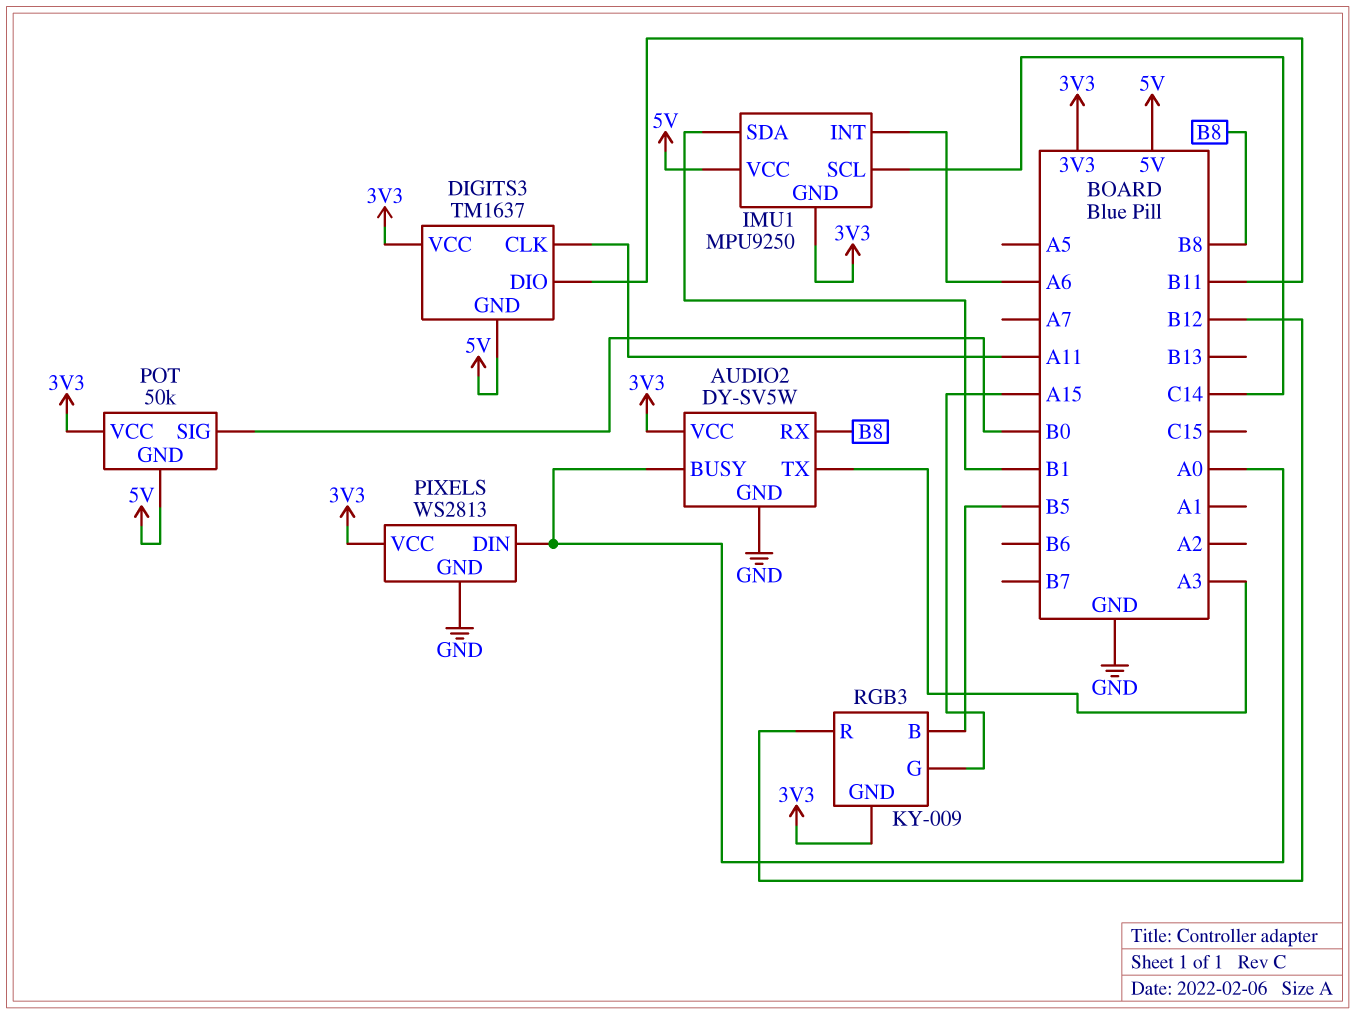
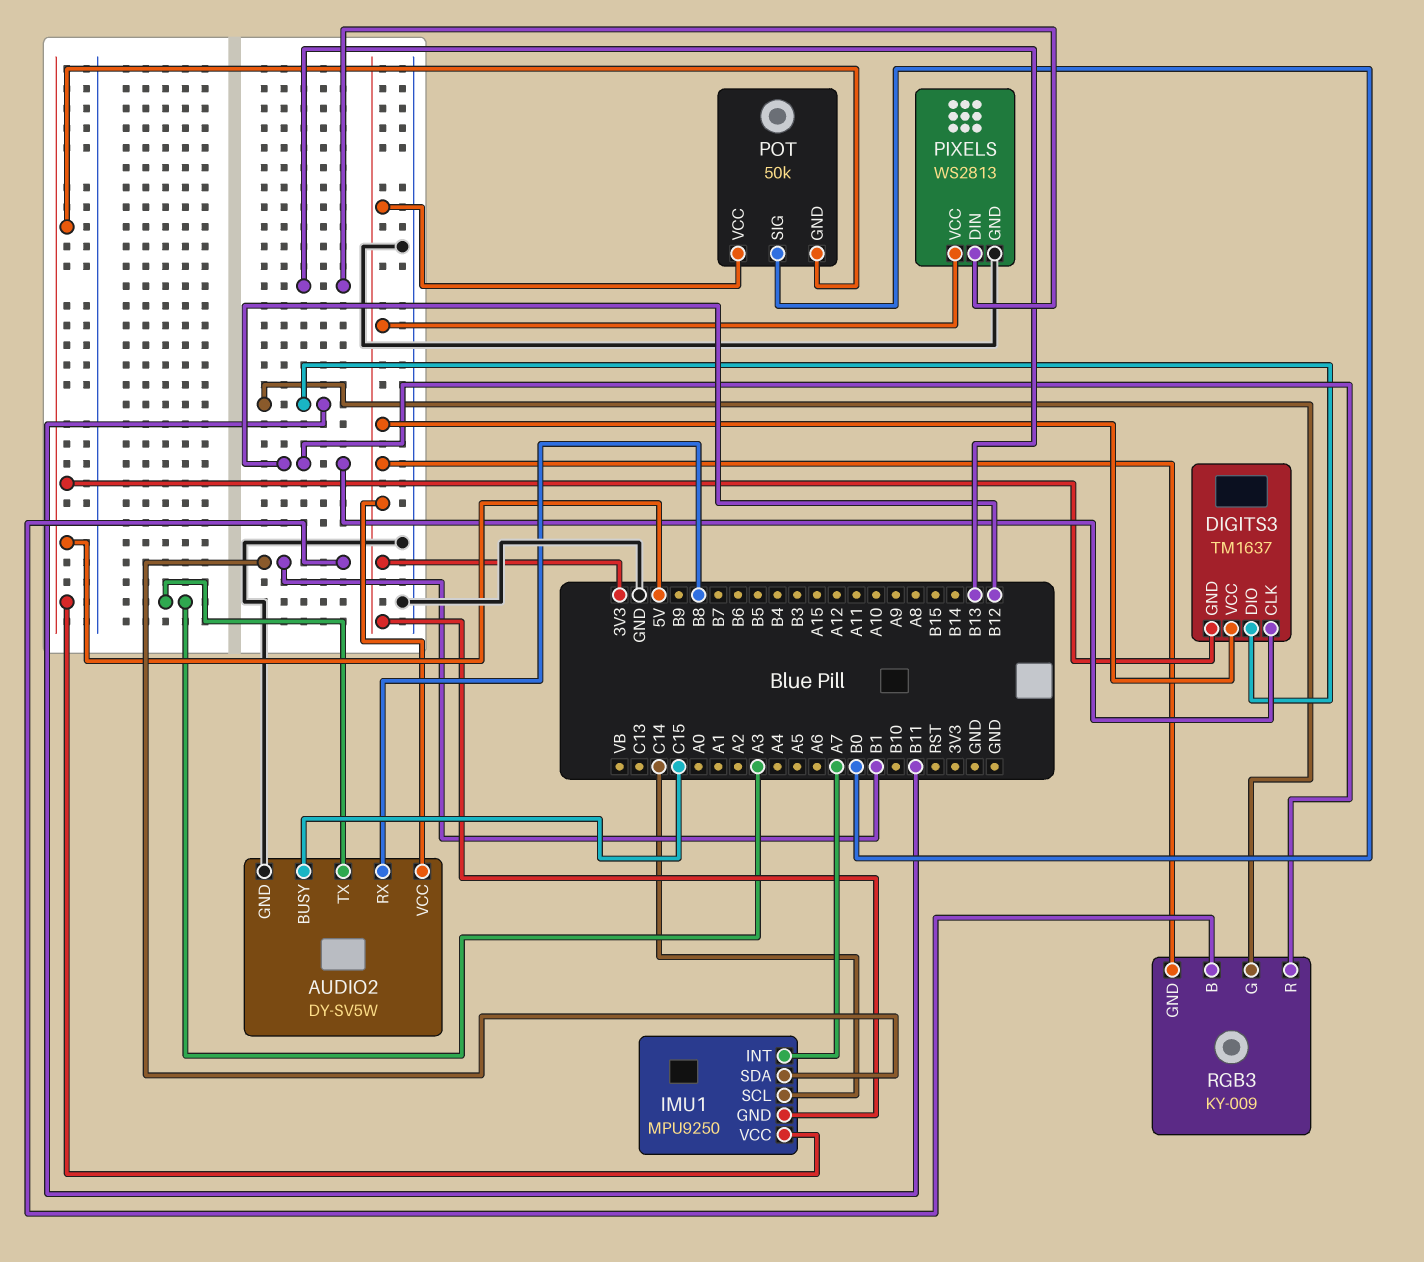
AUDIO2 pin BUSY: A0 -> C15
DIGITS3 pin CLK: A11 -> B12
IMU1 pin INT: A6 -> A7
PIXELS pin DIN: A0 -> B13
RGB3 pin B: B5 -> B1
RGB3 pin G: A15 -> B11

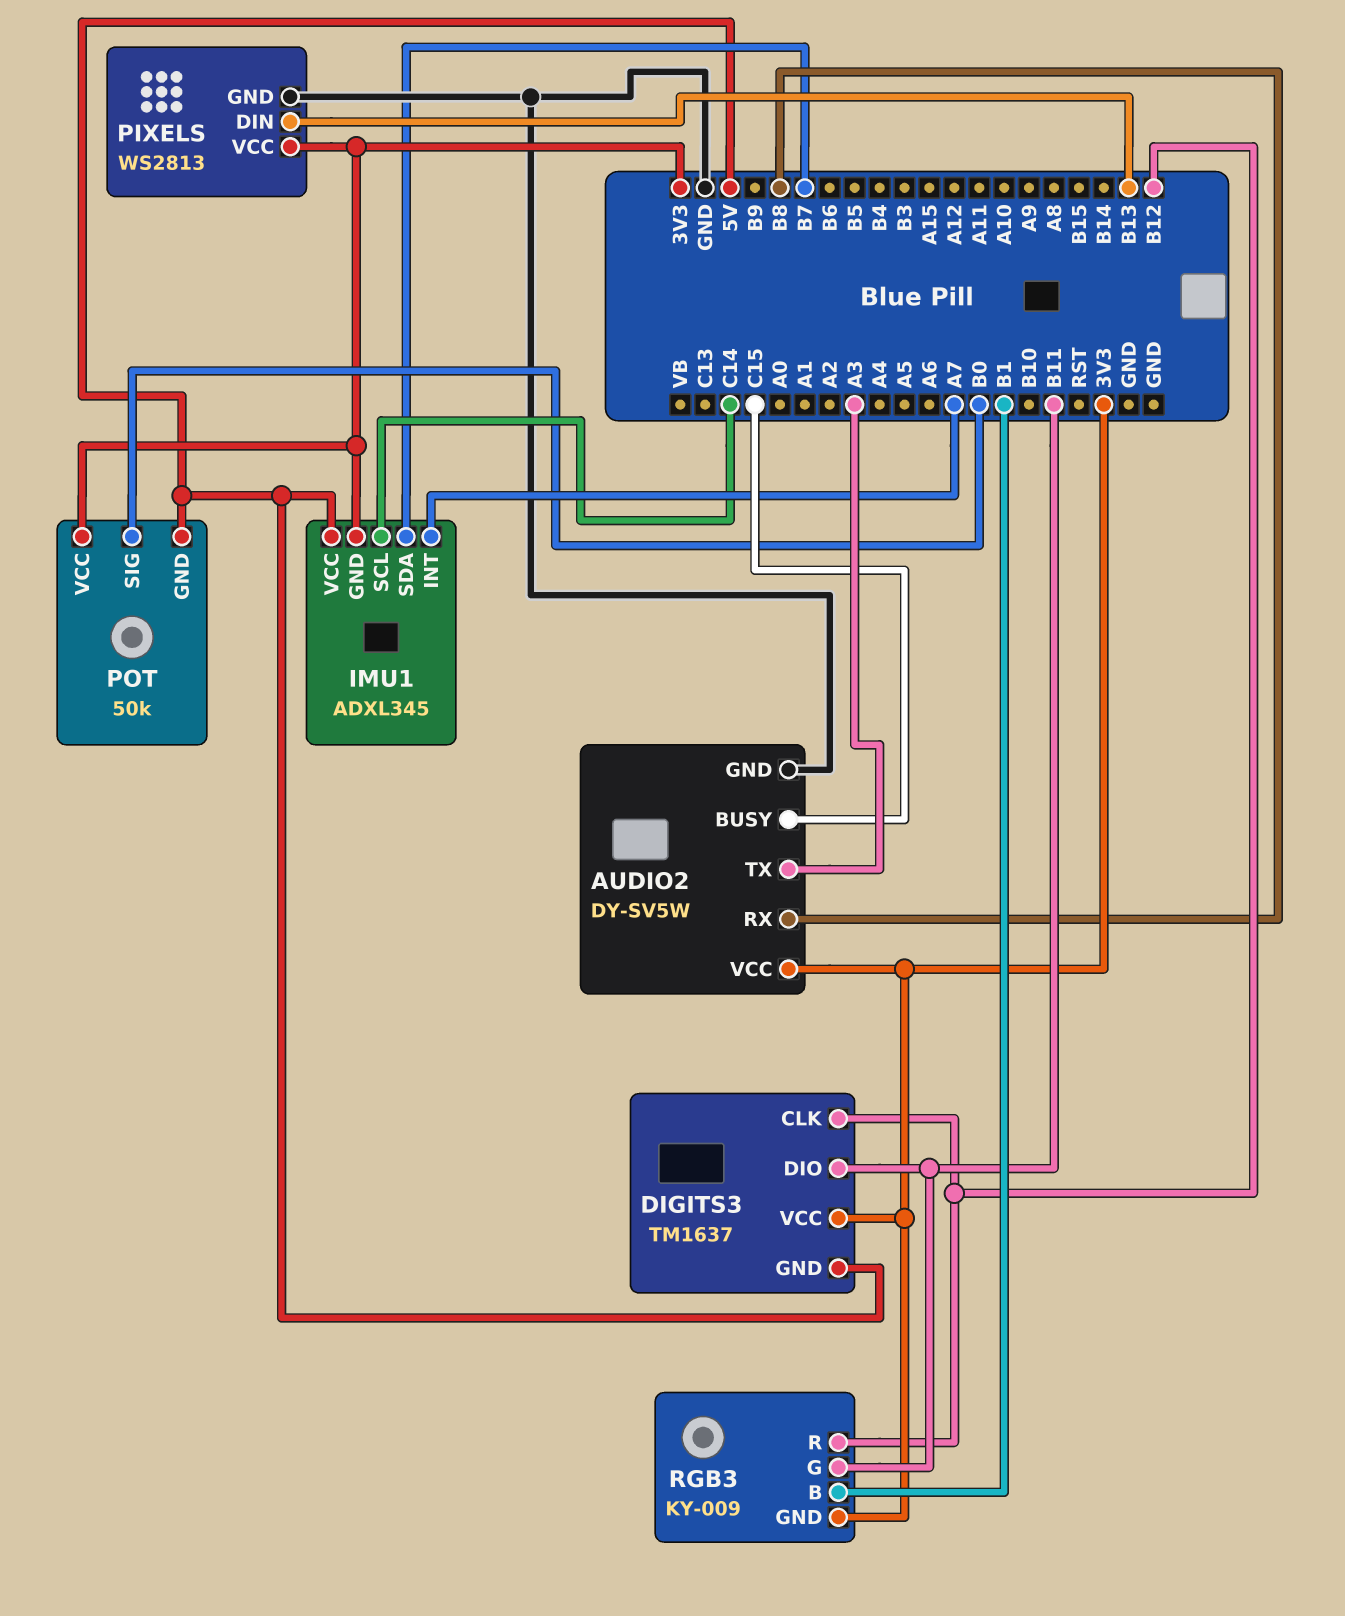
IMU1: MPU9250 -> ADXL345
IMU1 pin SDA: B1 -> B7

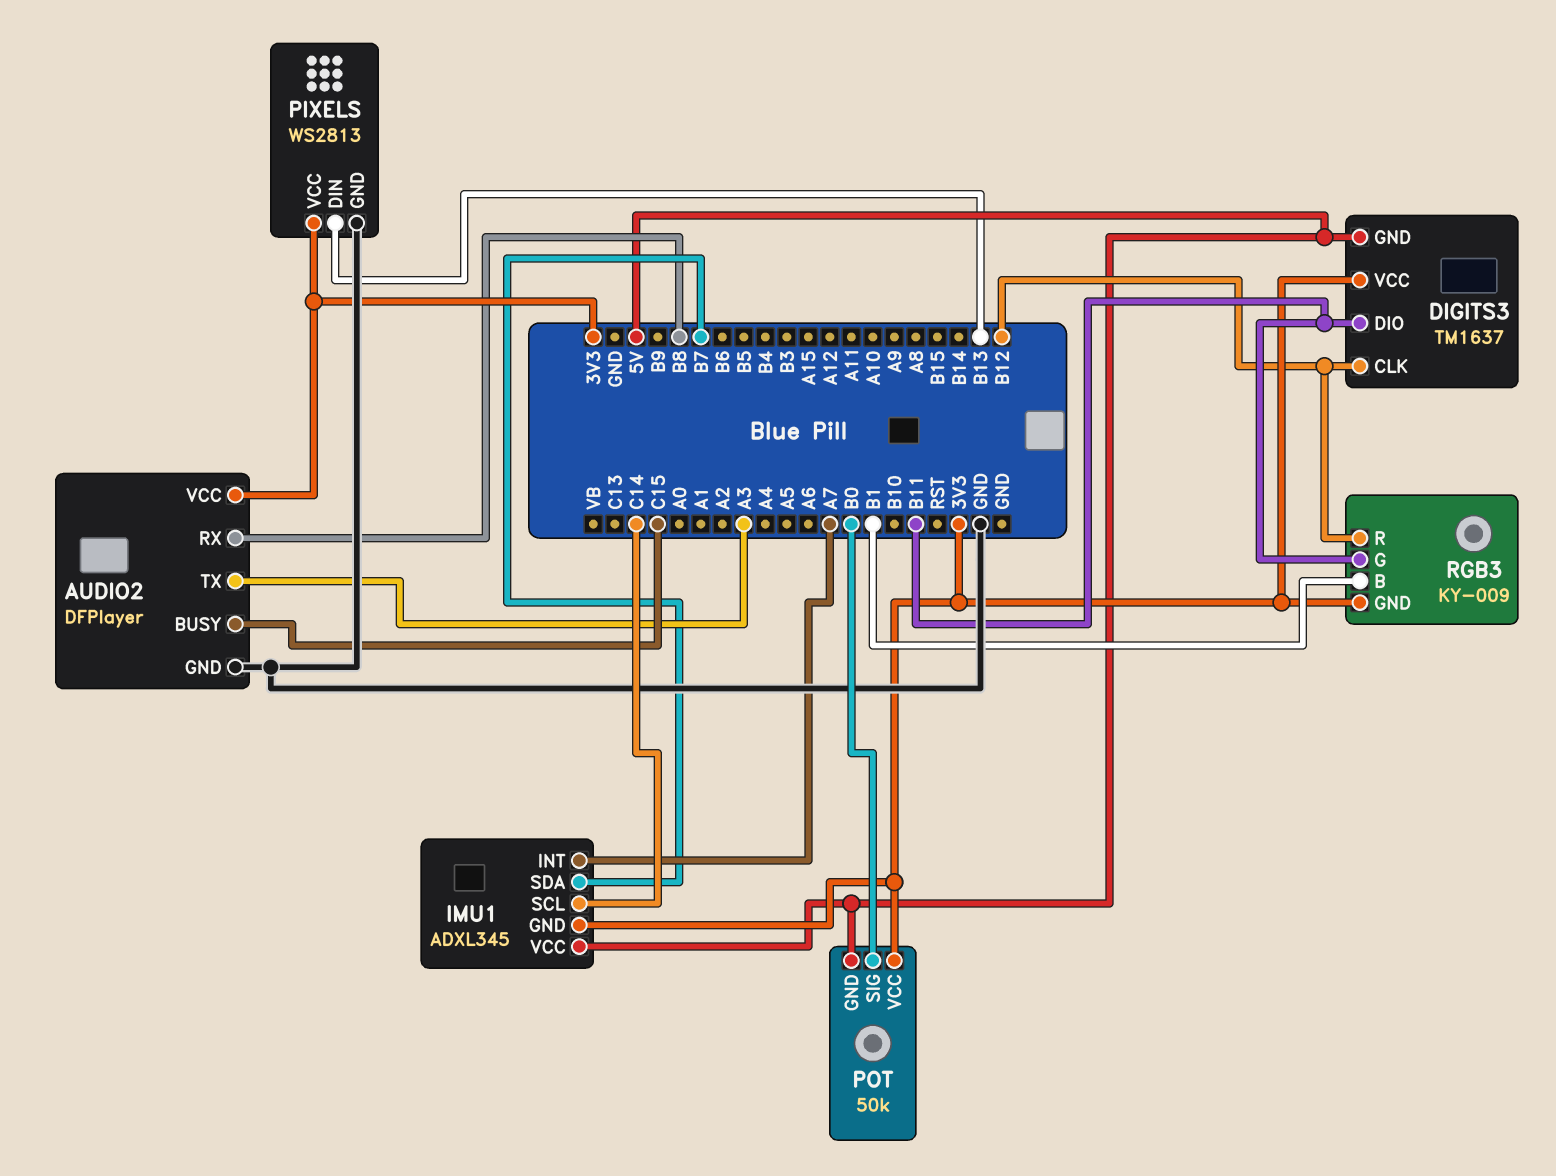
AUDIO2: DY-SV5W -> DFPlayer

